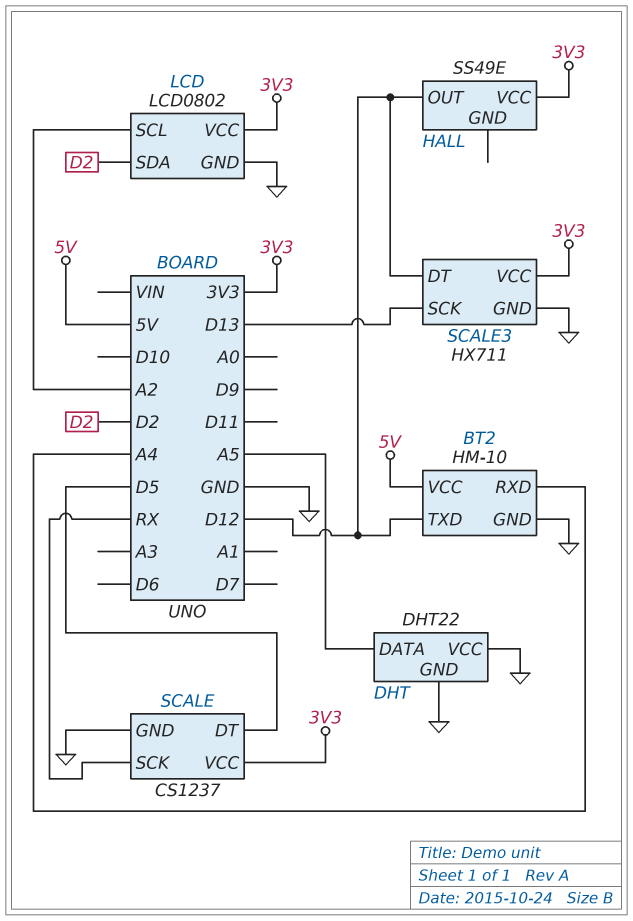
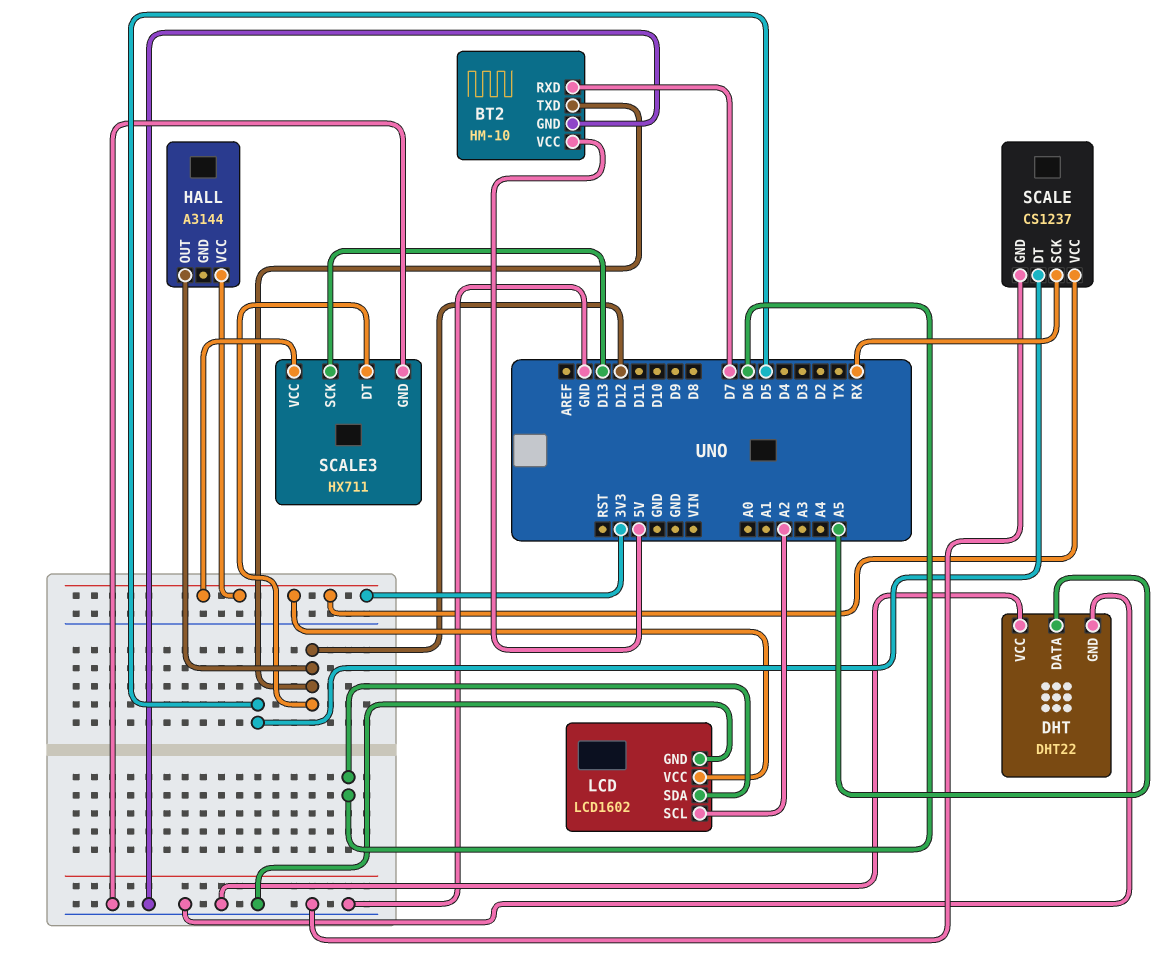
BT2 pin RXD: A4 -> D7
HALL: SS49E -> A3144
LCD: LCD0802 -> LCD1602
LCD pin SDA: D2 -> D6

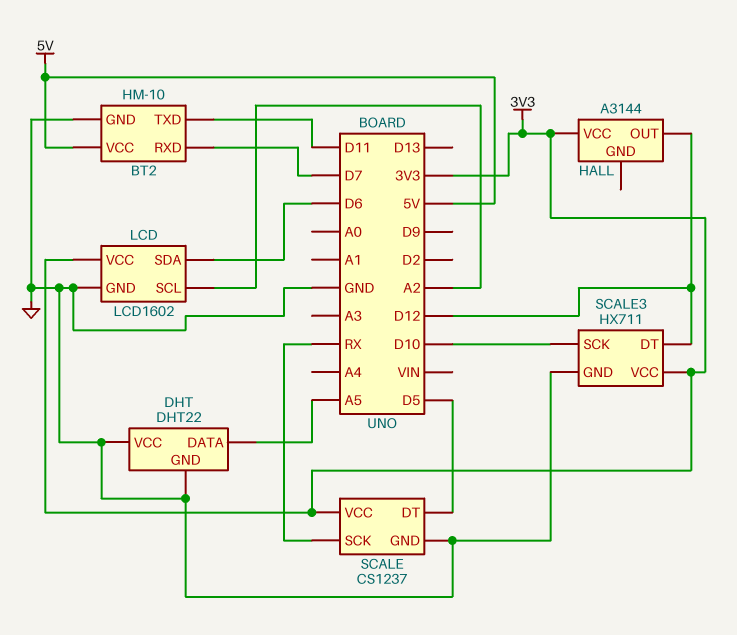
BT2 pin TXD: D12 -> D11
SCALE3 pin SCK: D13 -> D10

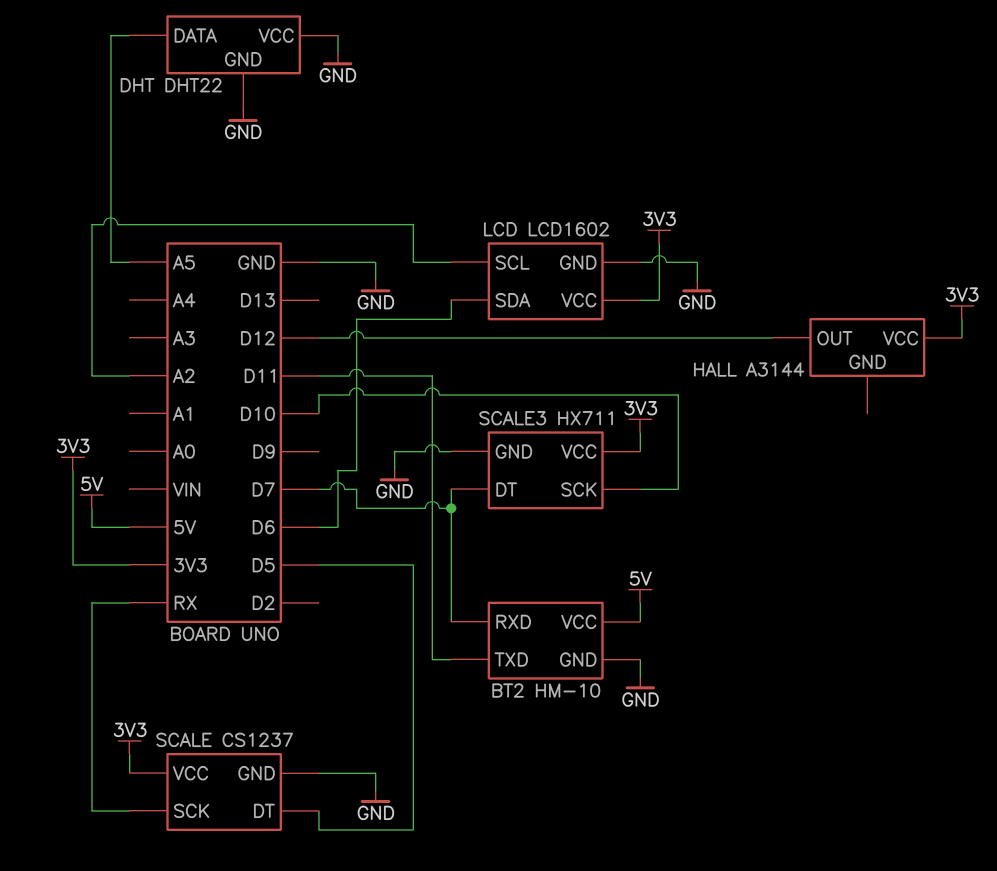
SCALE3 pin DT: D12 -> D7

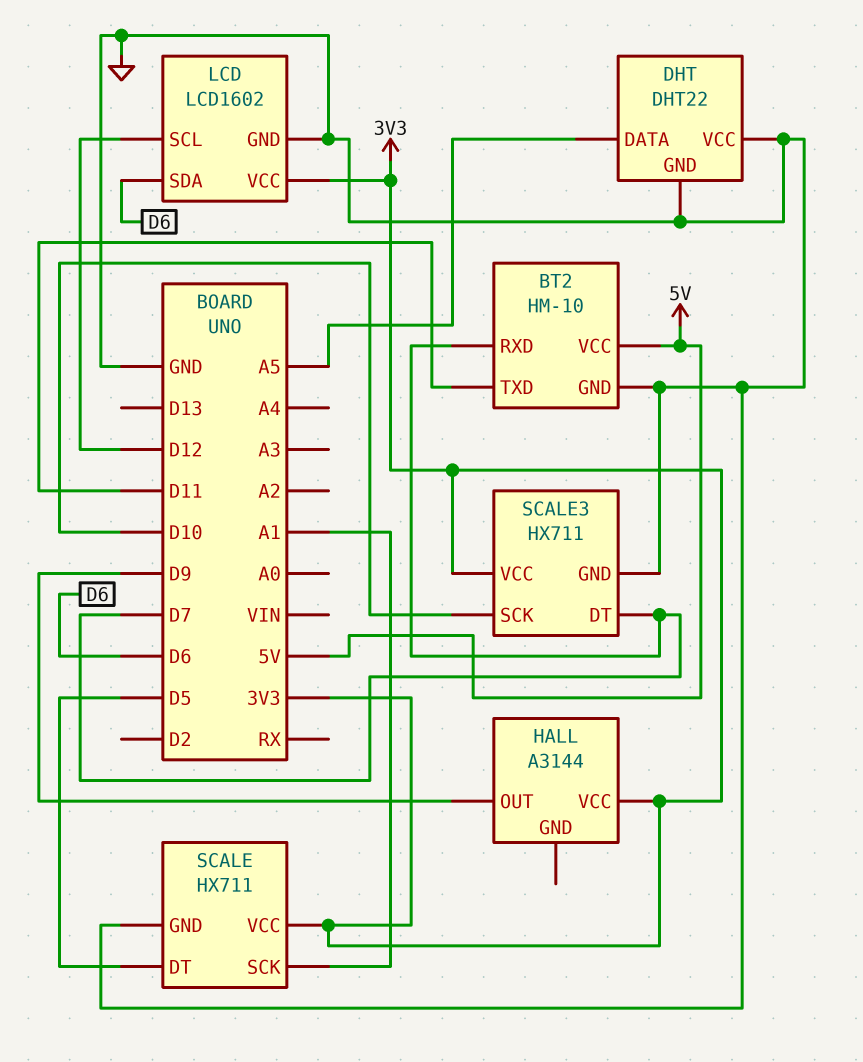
HALL pin OUT: D12 -> D9
LCD pin SCL: A2 -> D12
SCALE: CS1237 -> HX711
SCALE pin SCK: RX -> A1

